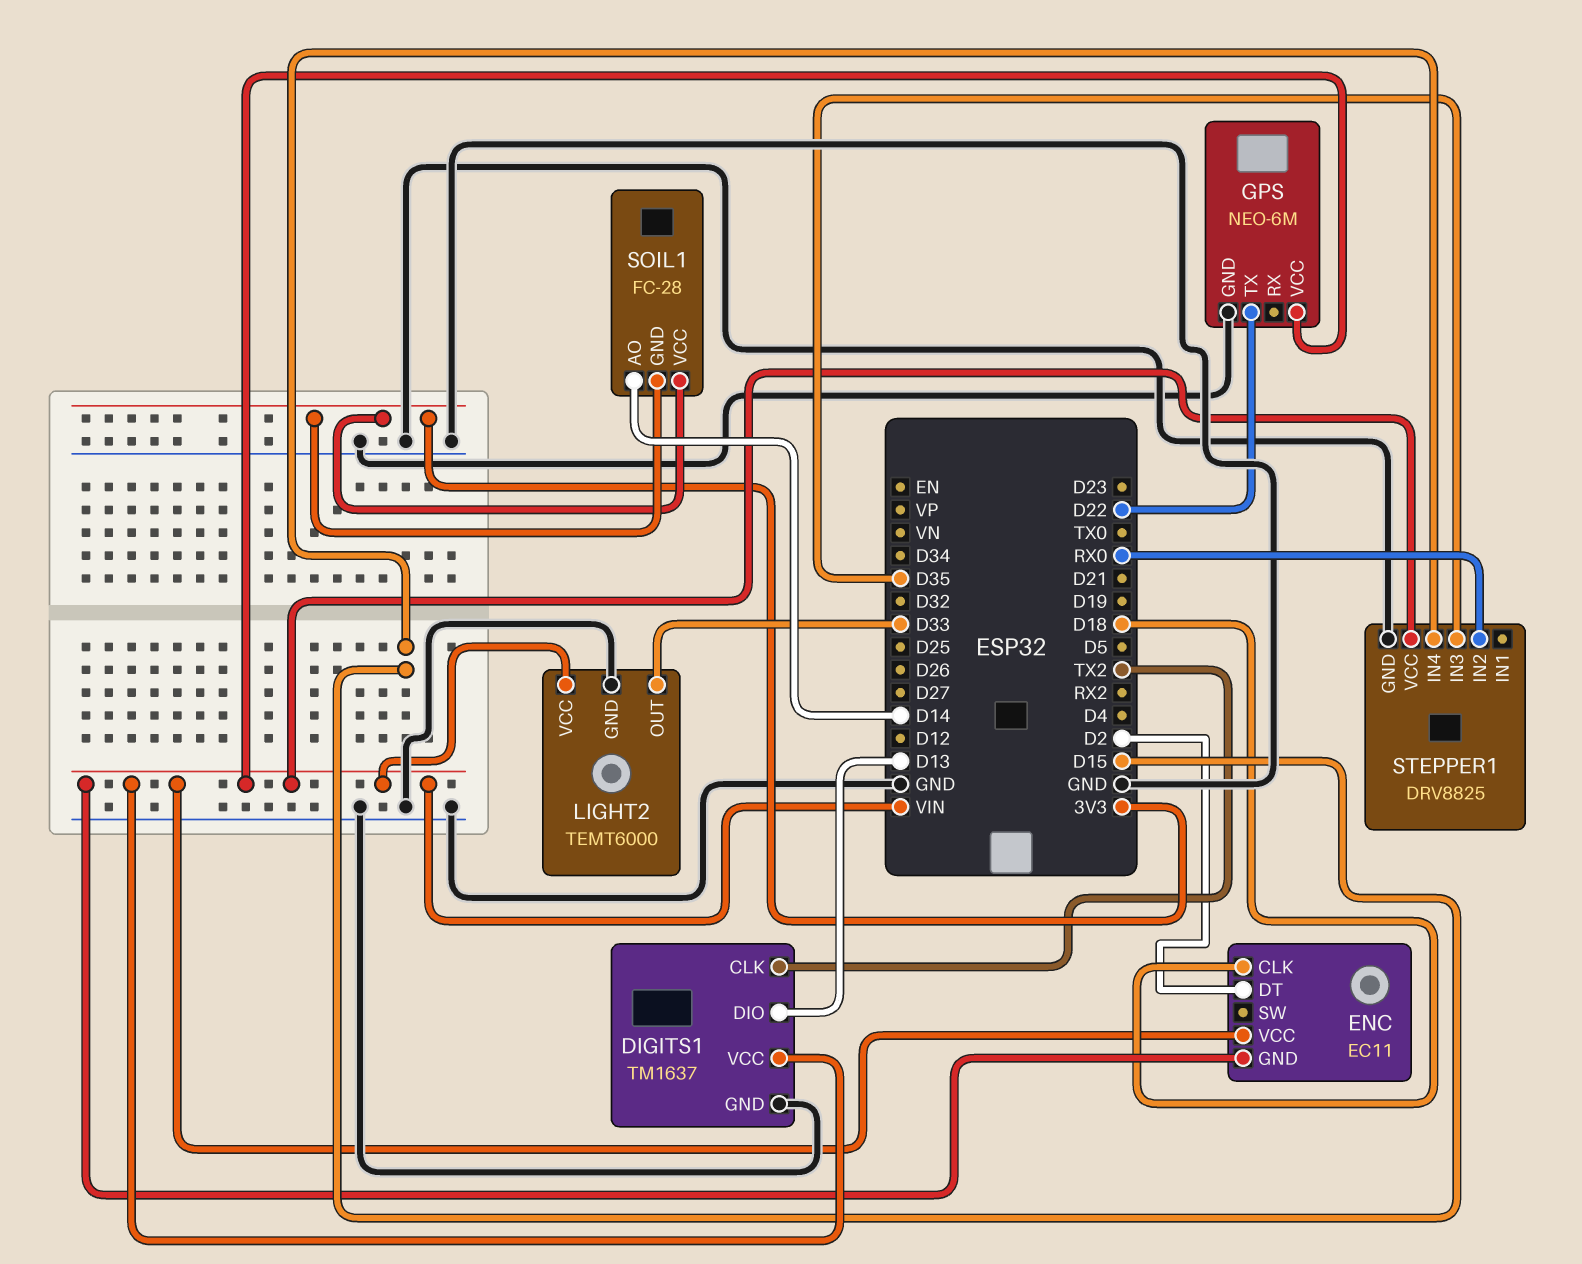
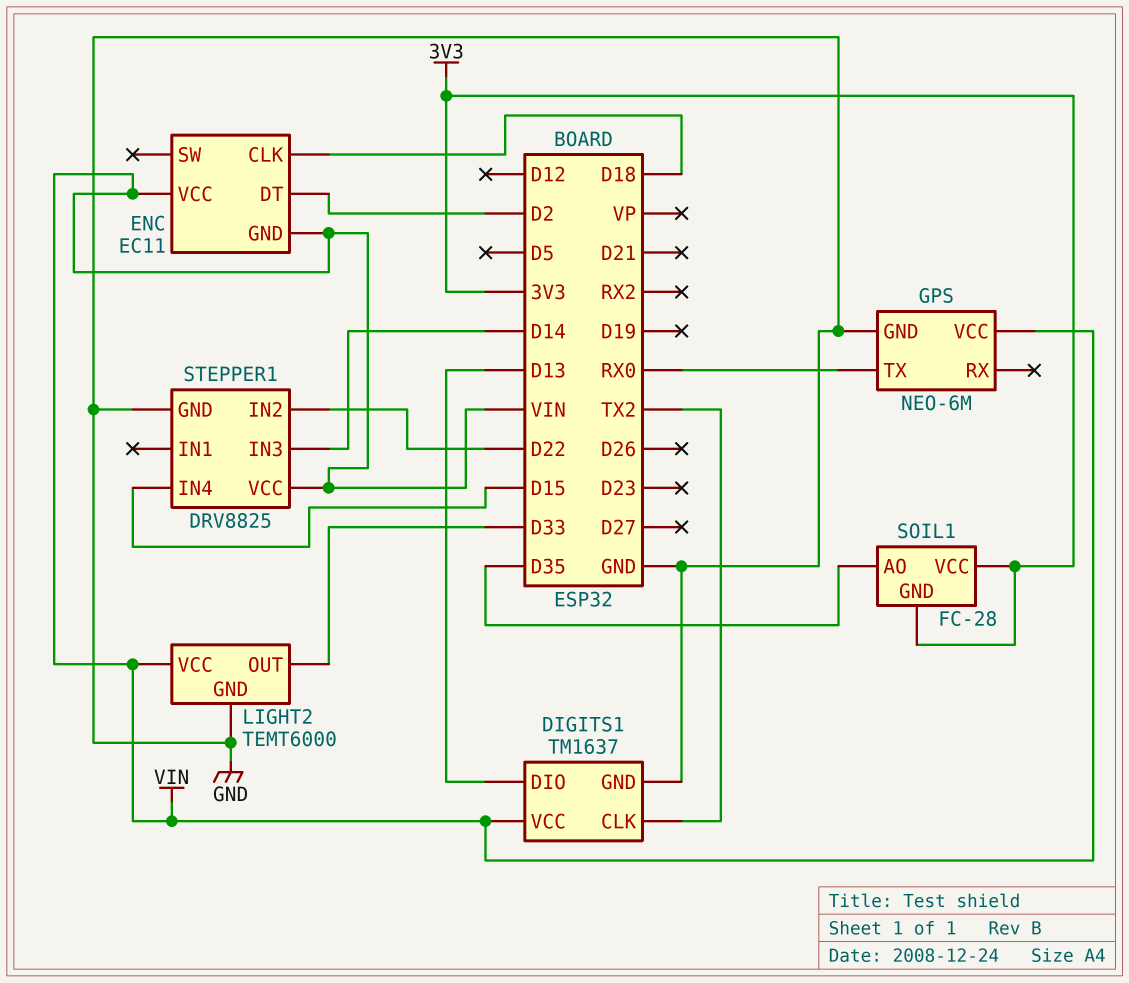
GPS pin TX: D22 -> RX0
SOIL1 pin AO: D14 -> D35
STEPPER1 pin IN2: RX0 -> D22
STEPPER1 pin IN3: D35 -> D14

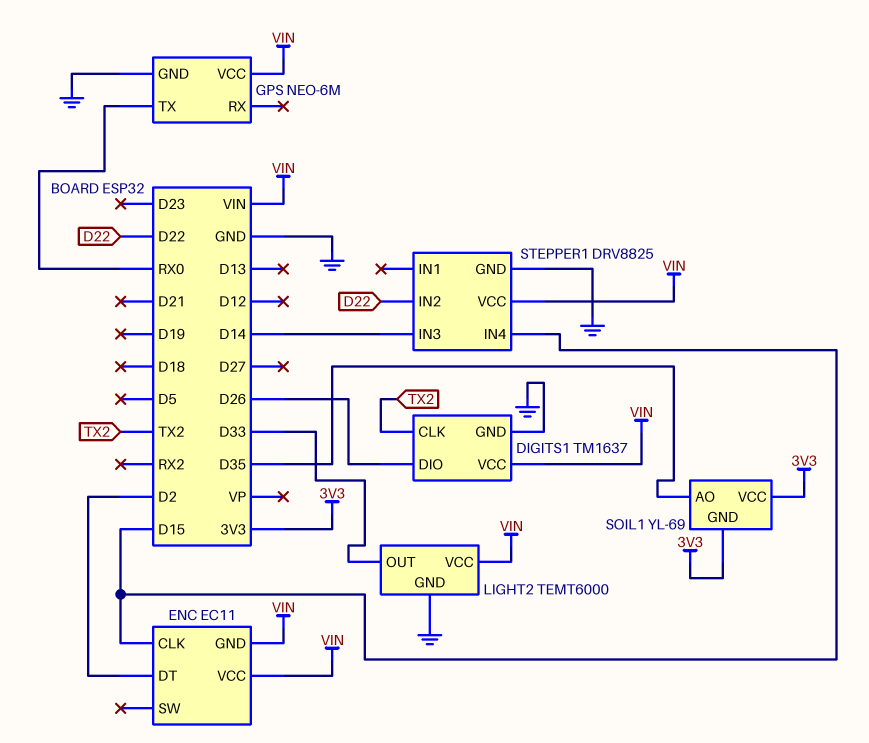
DIGITS1 pin DIO: D13 -> D26
ENC pin CLK: D18 -> D15
SOIL1: FC-28 -> YL-69

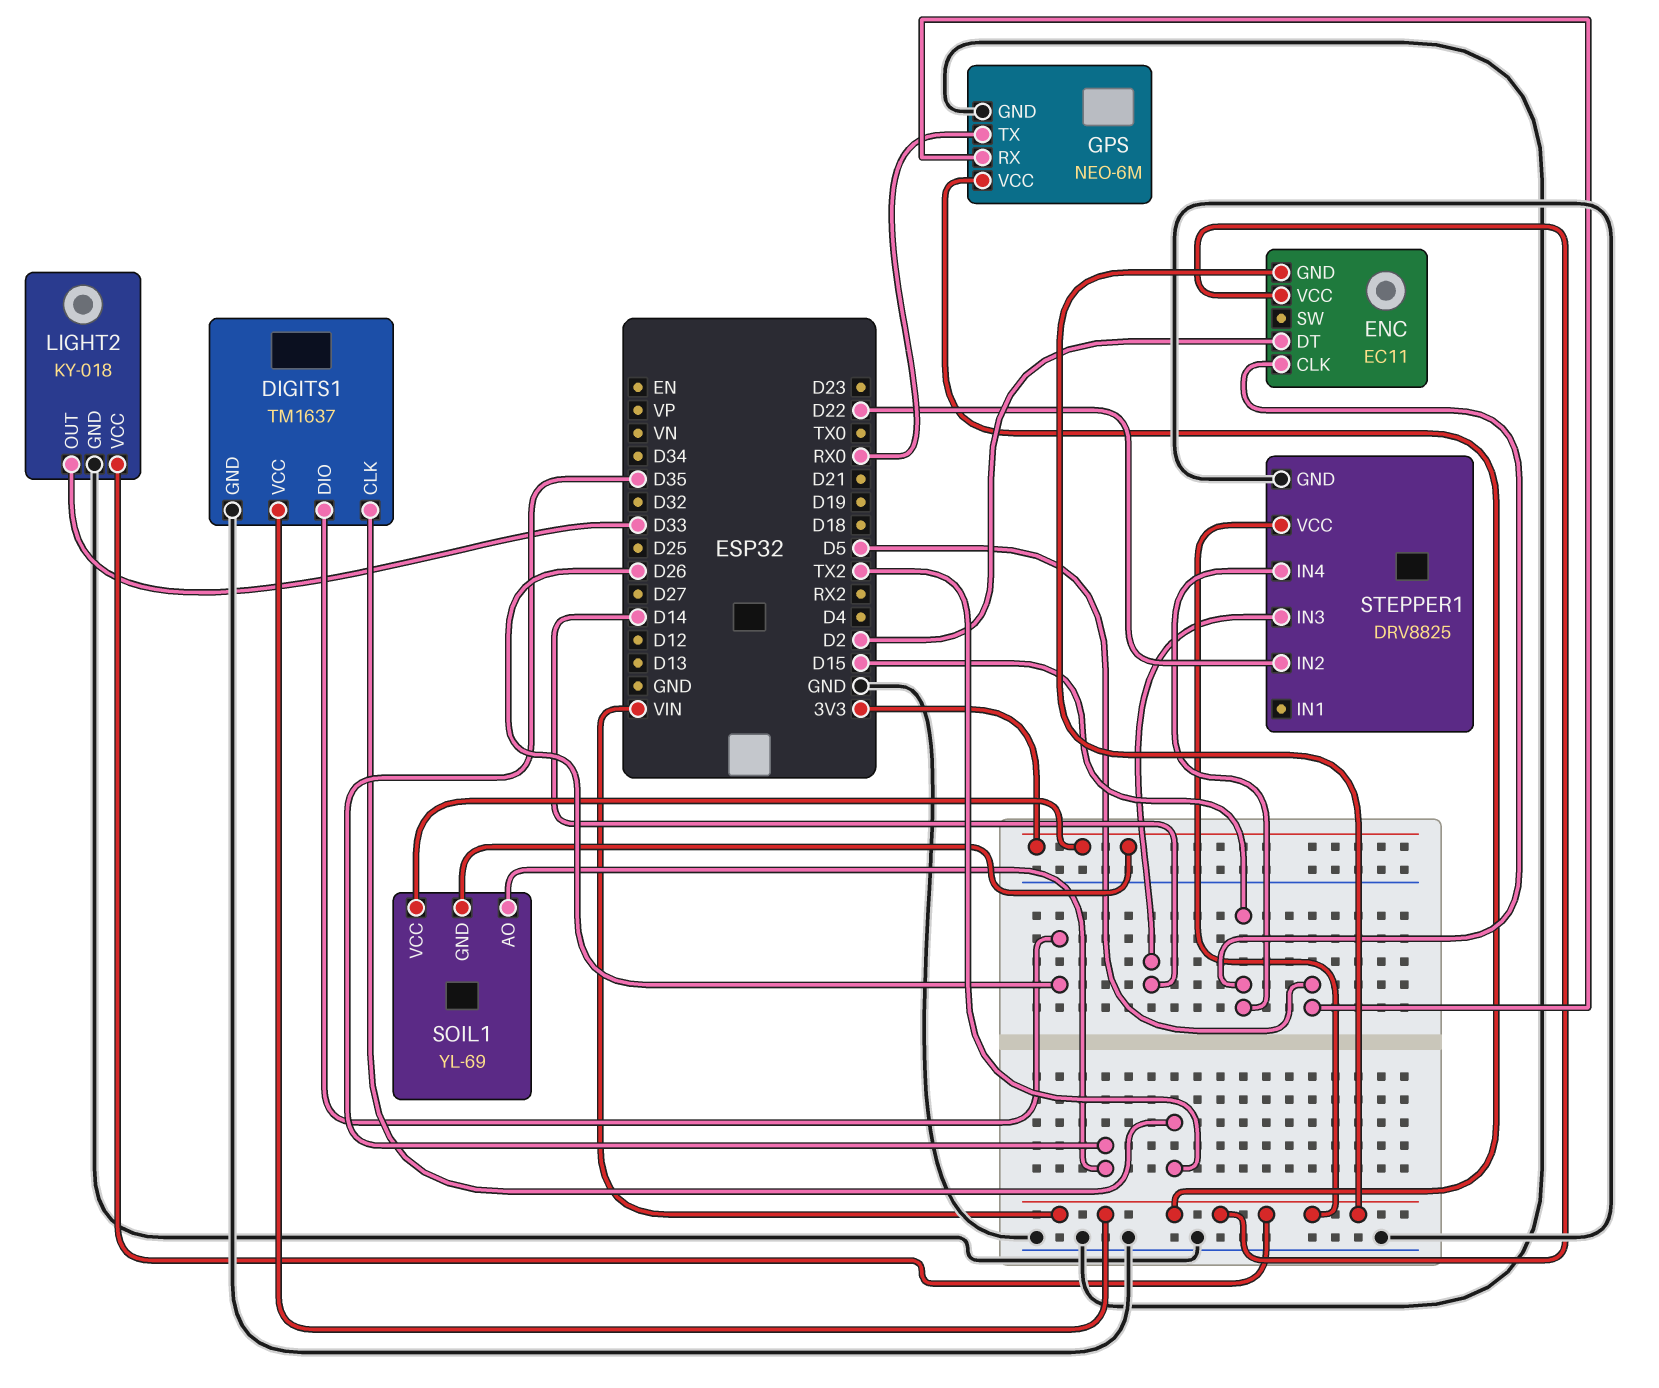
GPS pin RX: none -> D5
LIGHT2: TEMT6000 -> KY-018

